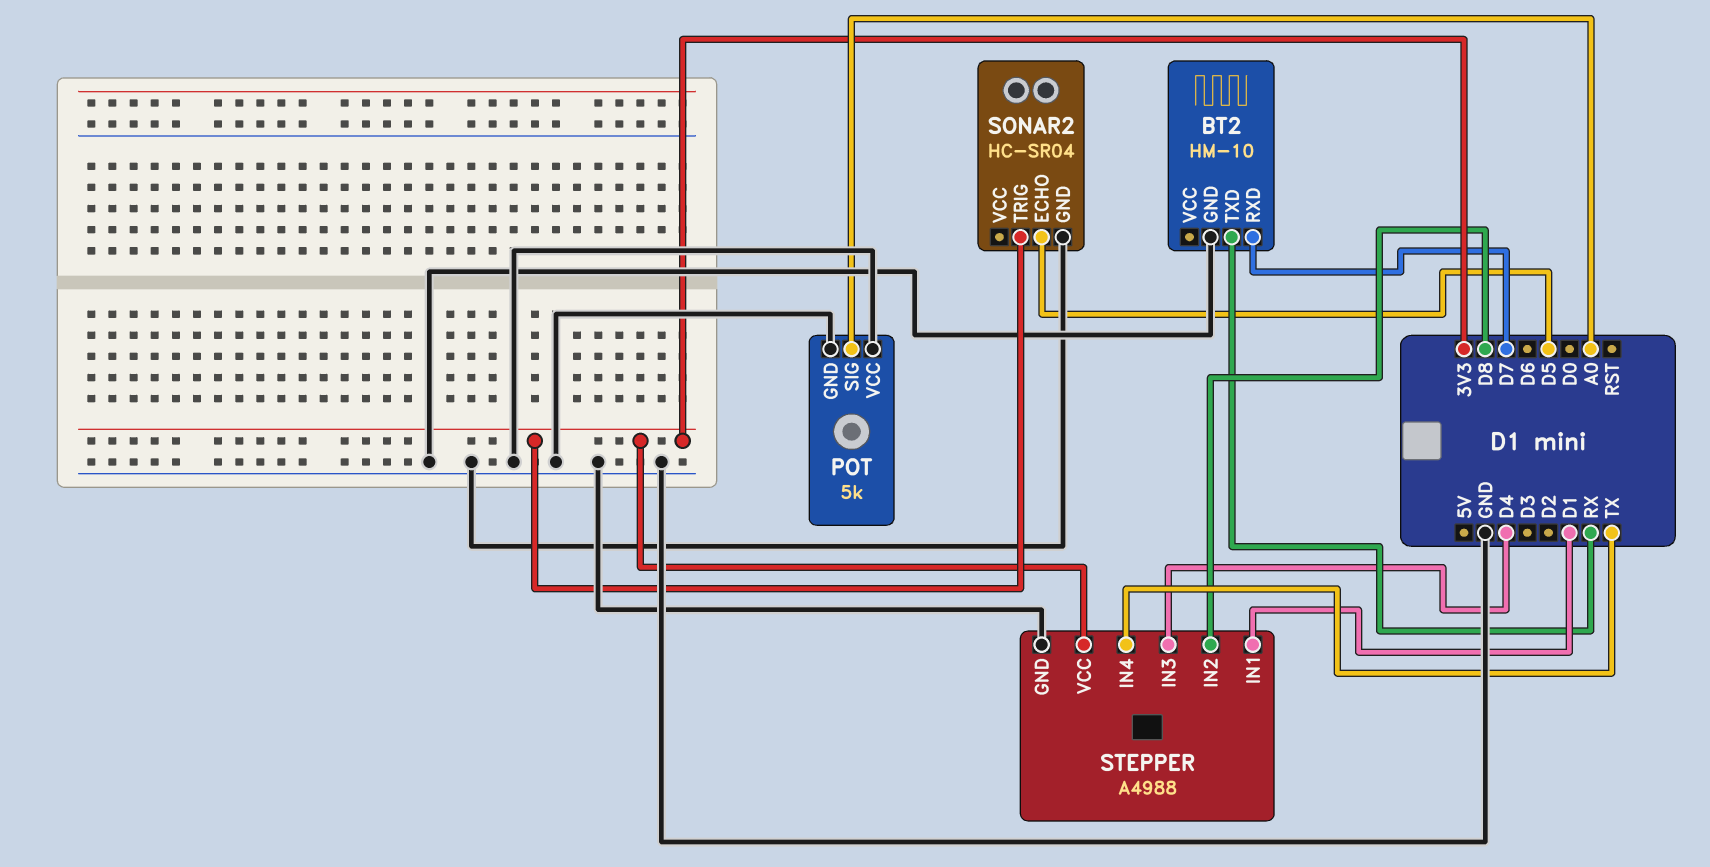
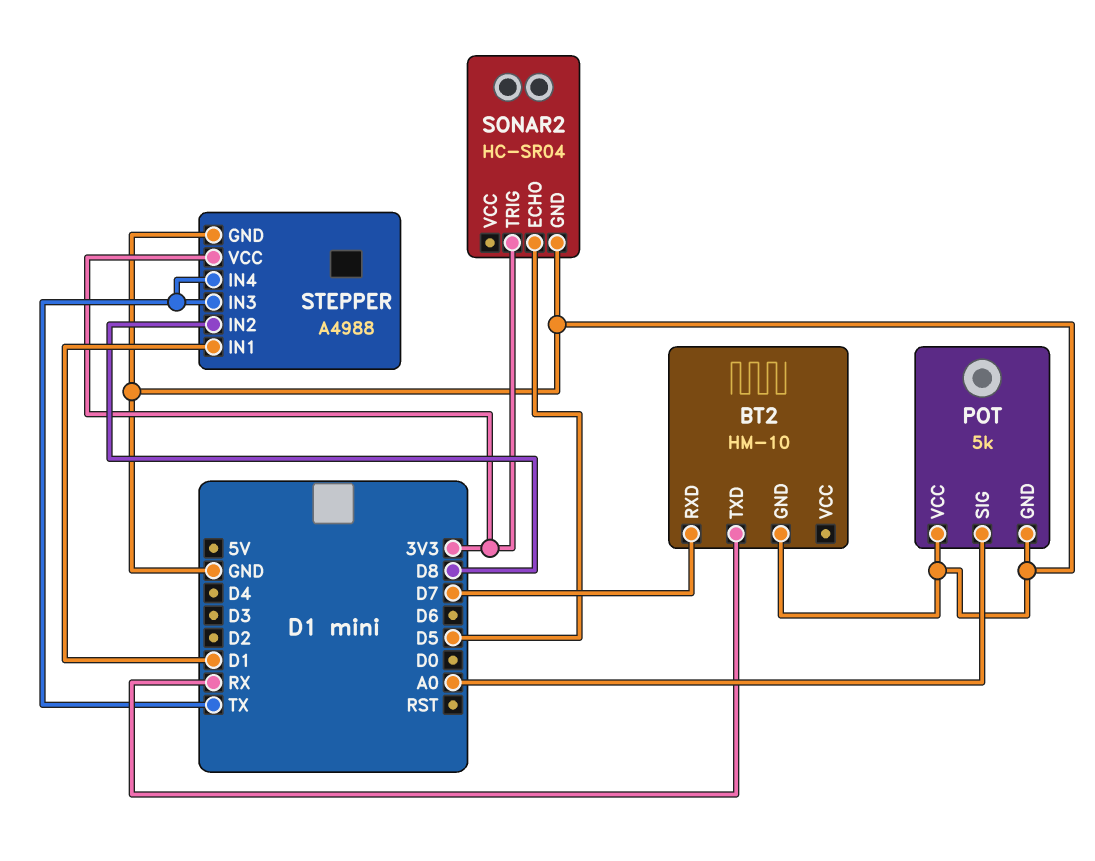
STEPPER pin IN3: D4 -> TX

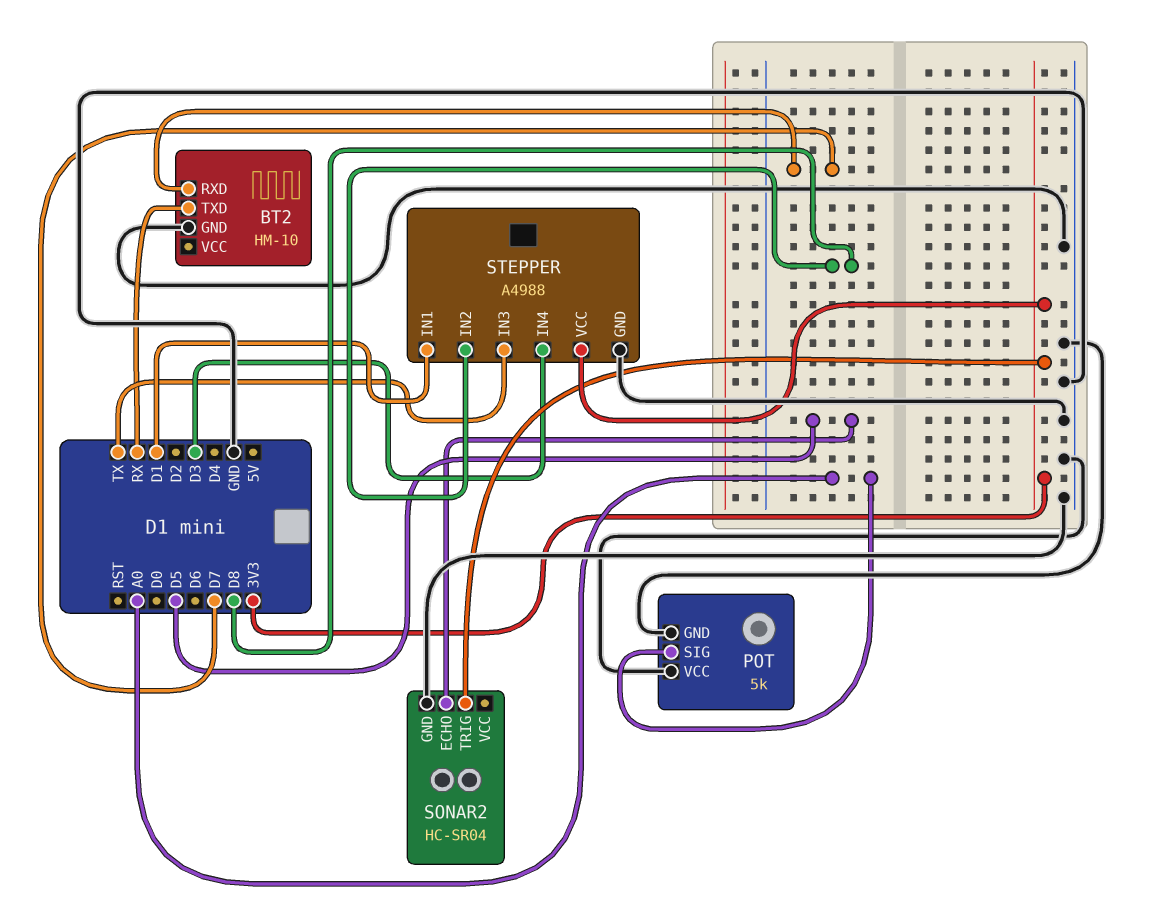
STEPPER pin IN4: TX -> D3

